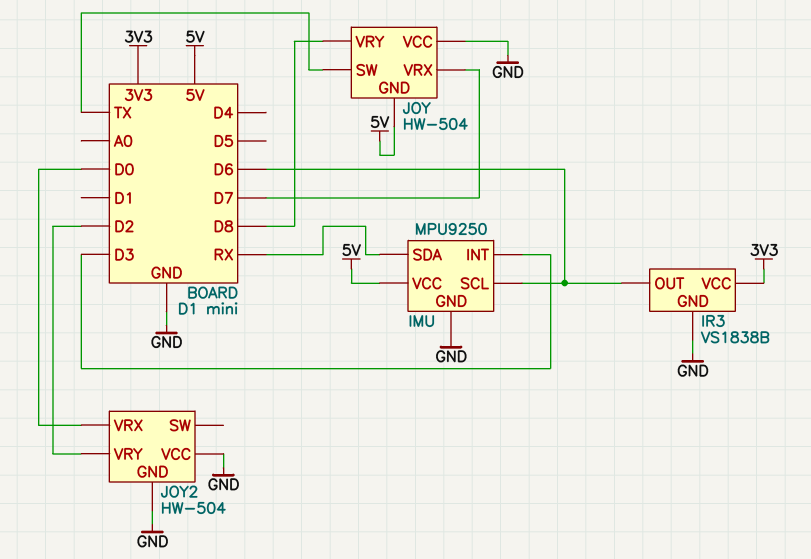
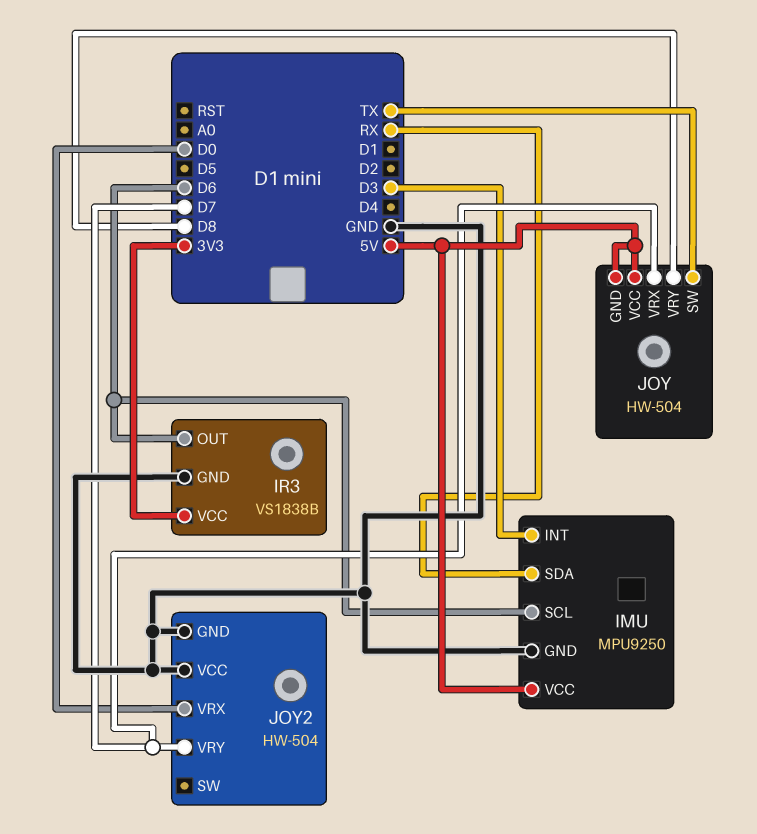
JOY pin VCC: GND -> 5V
JOY2 pin VRY: D2 -> D7

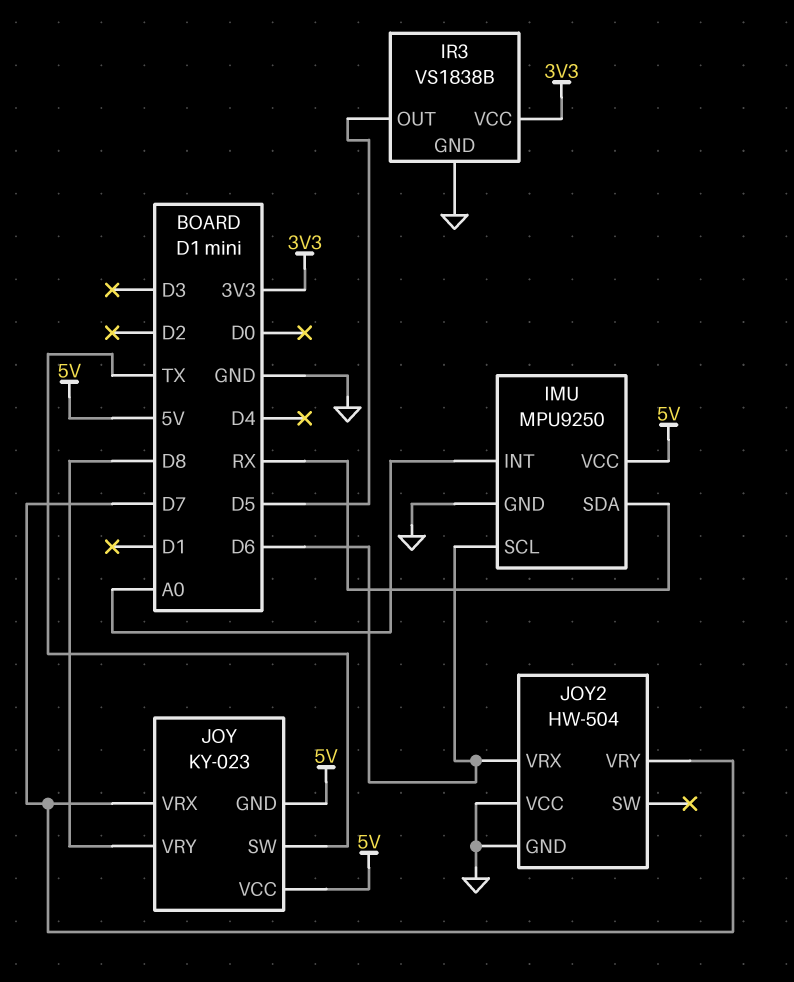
IMU pin INT: D3 -> A0
IR3 pin OUT: D6 -> D5
JOY: HW-504 -> KY-023
JOY2 pin VRX: D0 -> D6

